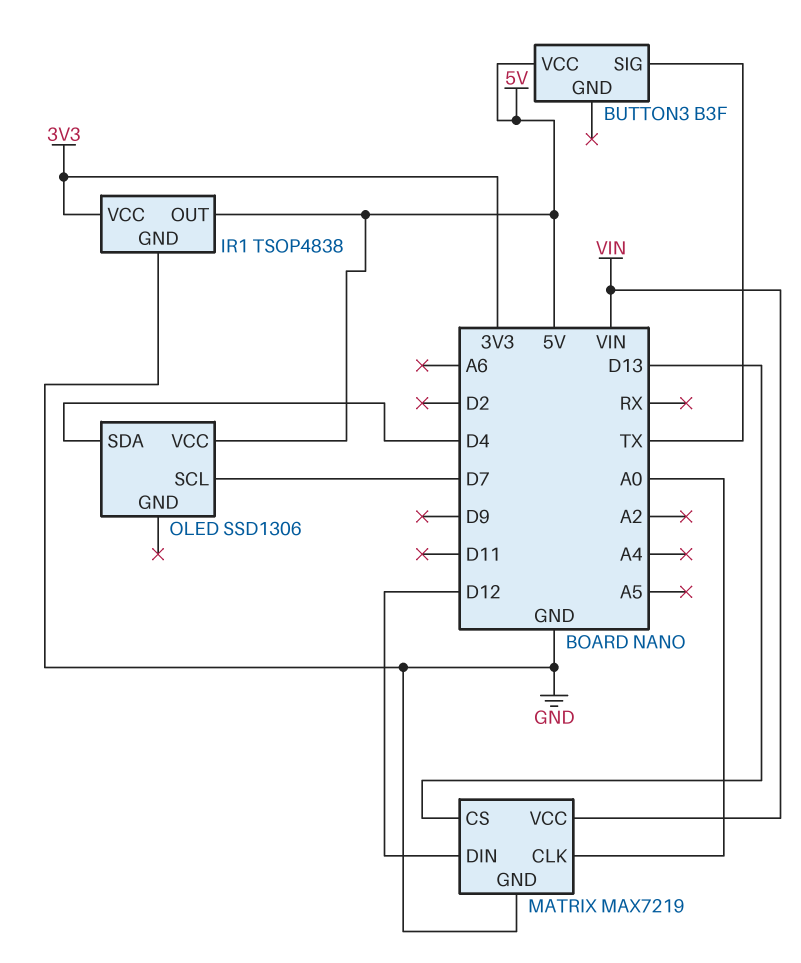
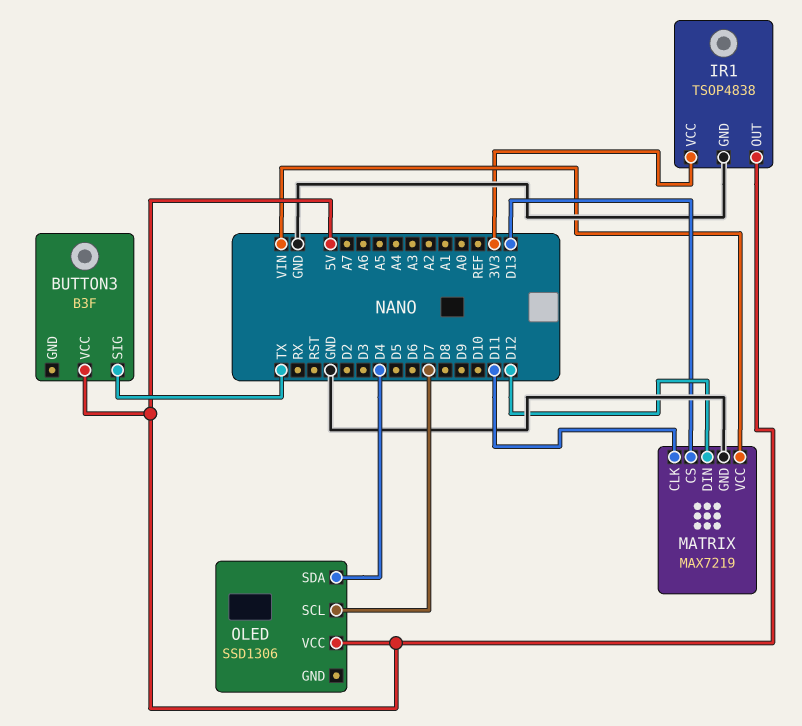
MATRIX pin CLK: A0 -> D11

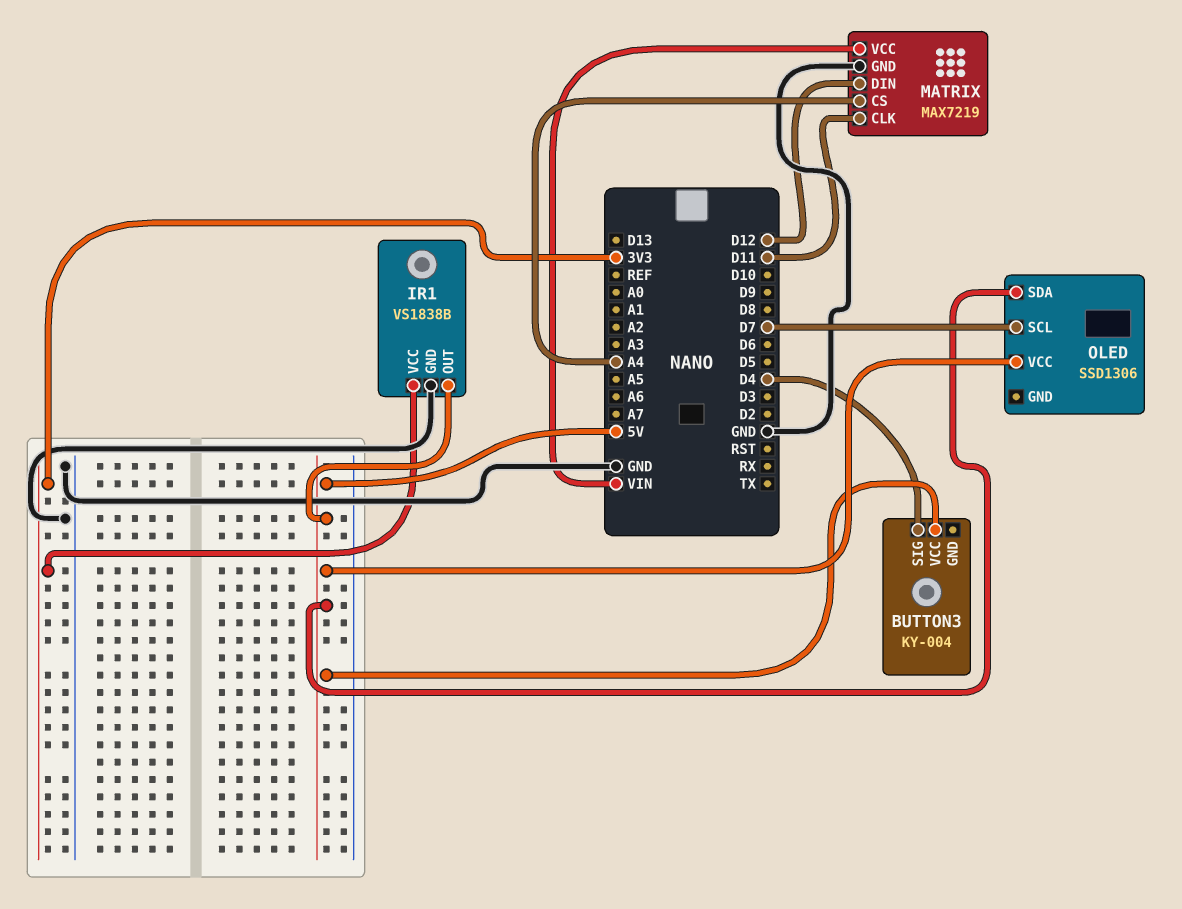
BUTTON3: B3F -> KY-004
BUTTON3 pin SIG: TX -> D4
IR1: TSOP4838 -> VS1838B
MATRIX pin CS: D13 -> A4
OLED pin SDA: D4 -> 5V

